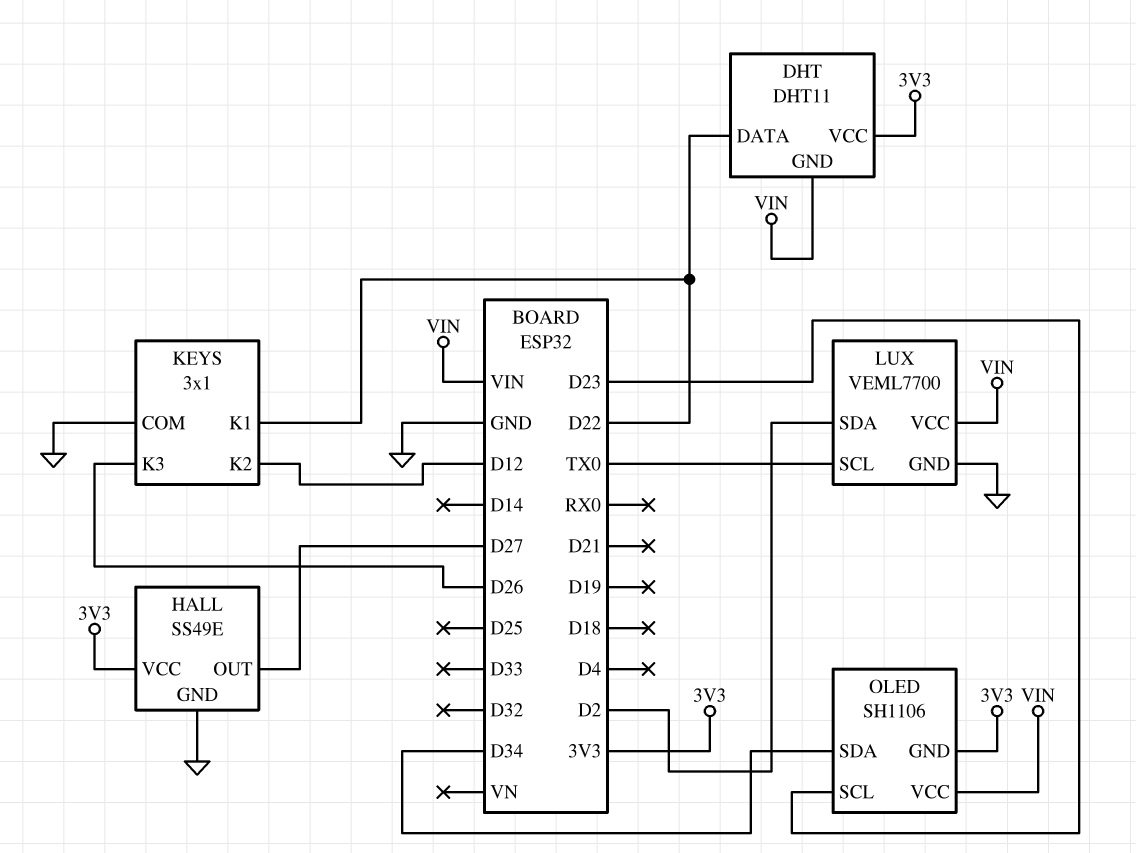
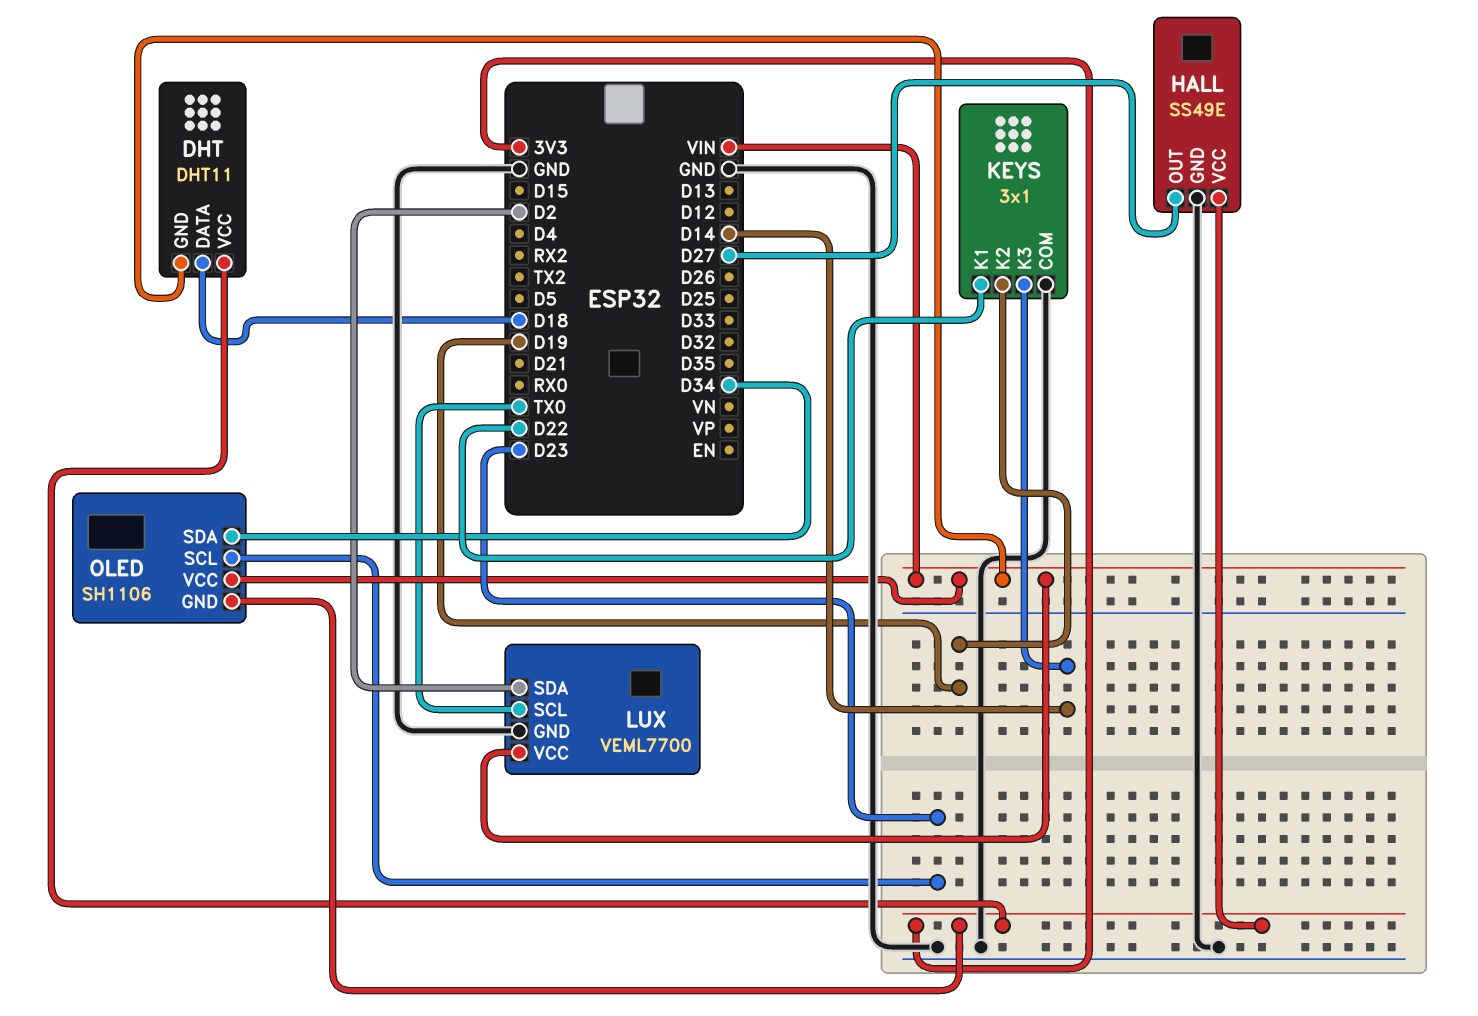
DHT pin DATA: D22 -> D18
KEYS pin K2: D12 -> D19
KEYS pin K3: D26 -> D14

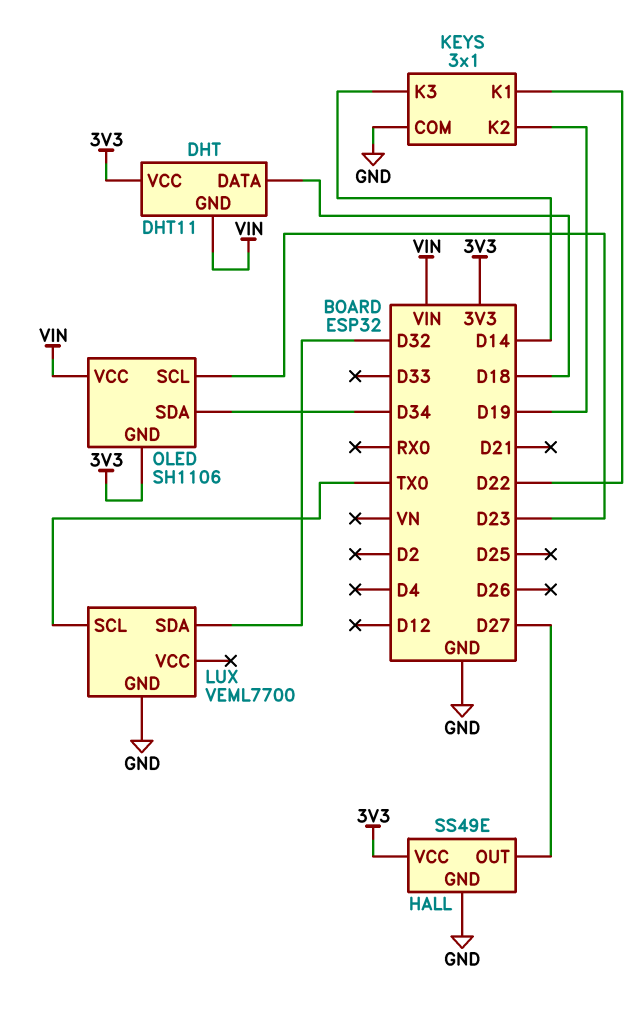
LUX pin SDA: D2 -> D32
LUX pin VCC: VIN -> none

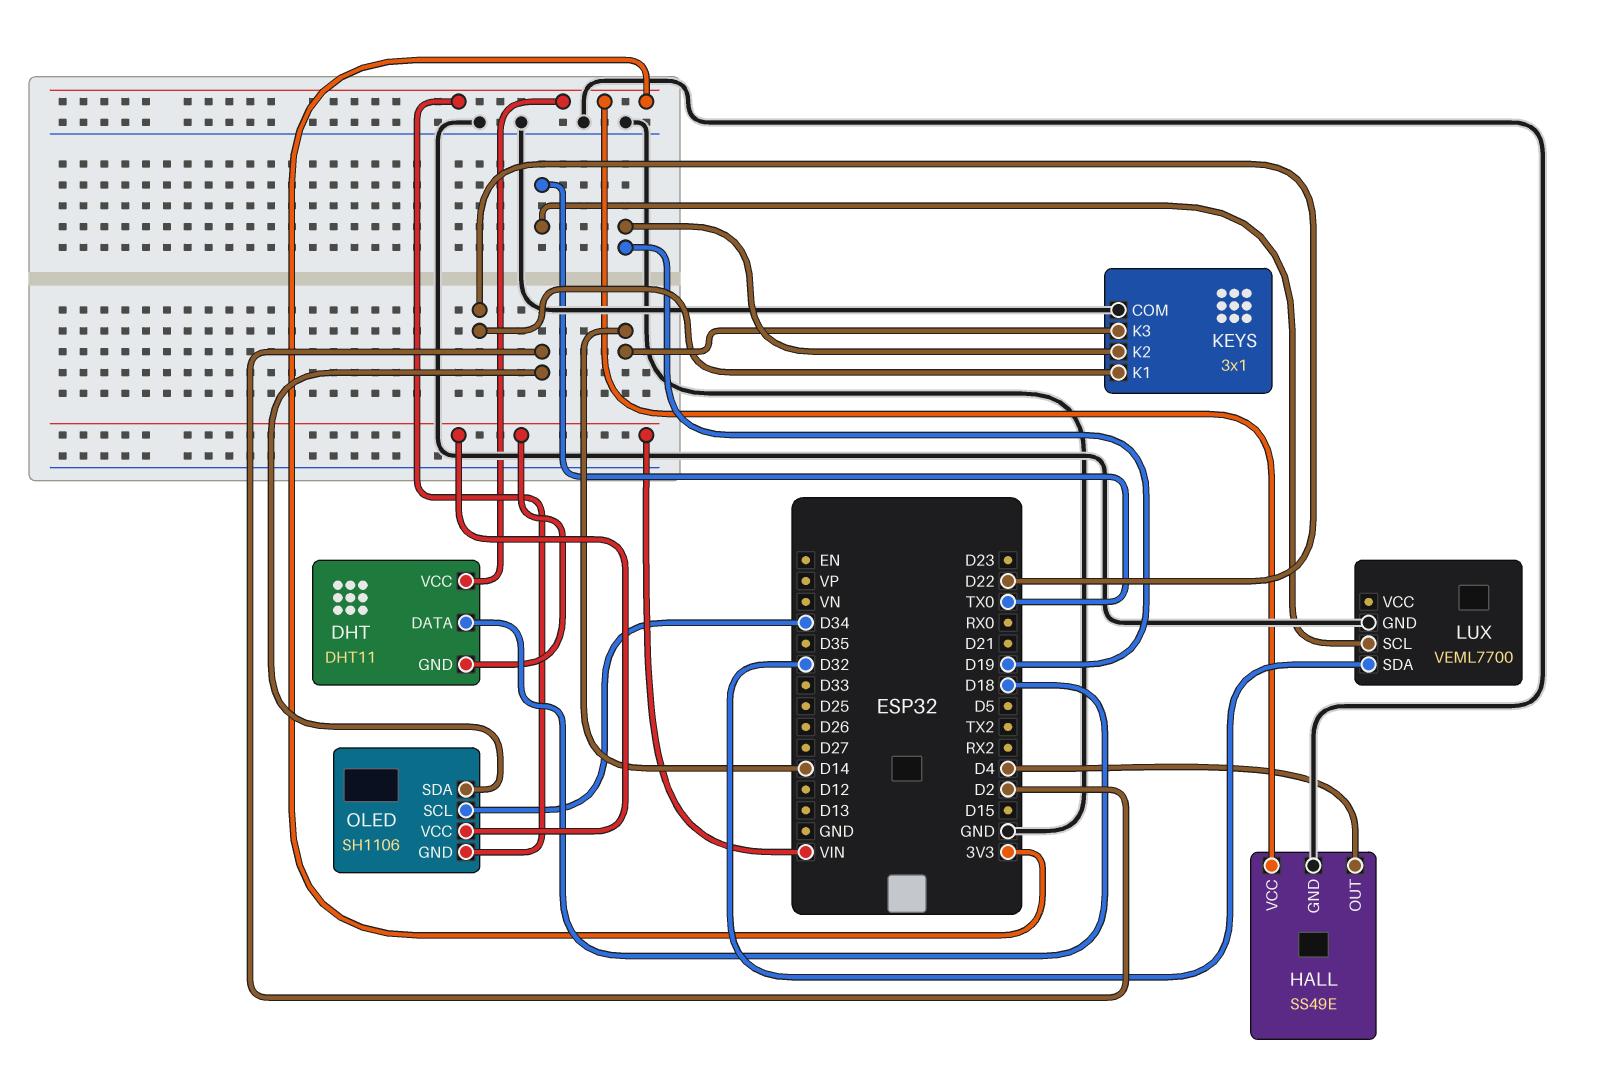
HALL pin OUT: D27 -> D4
OLED pin SCL: D23 -> D34
OLED pin SDA: D34 -> D2

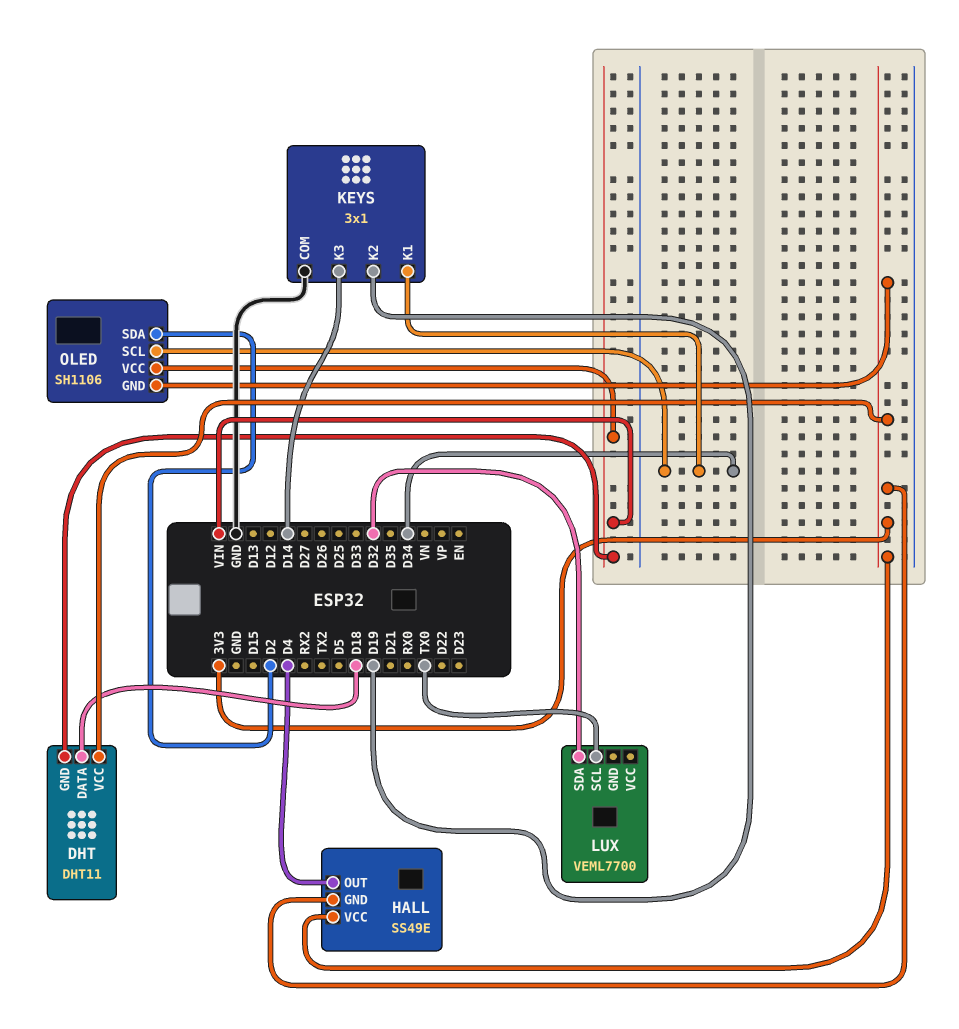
HALL pin GND: GND -> 3V3
KEYS pin K1: D22 -> D34
LUX pin GND: GND -> none

